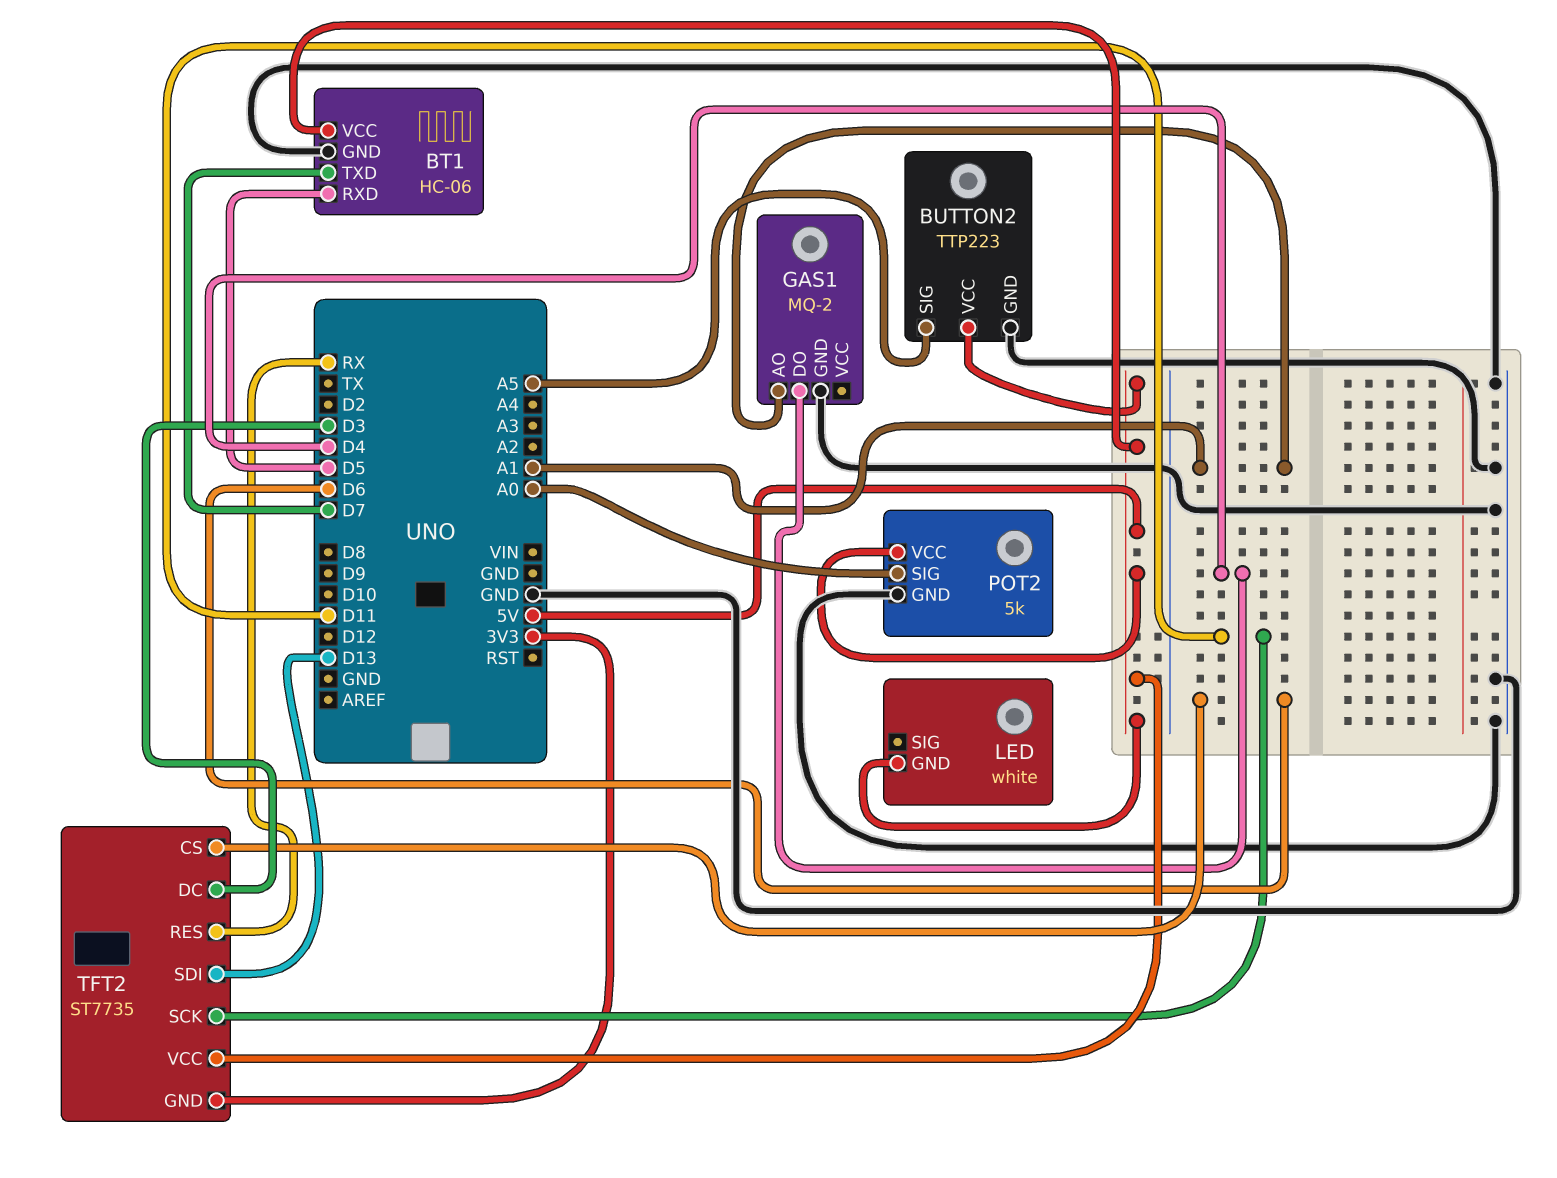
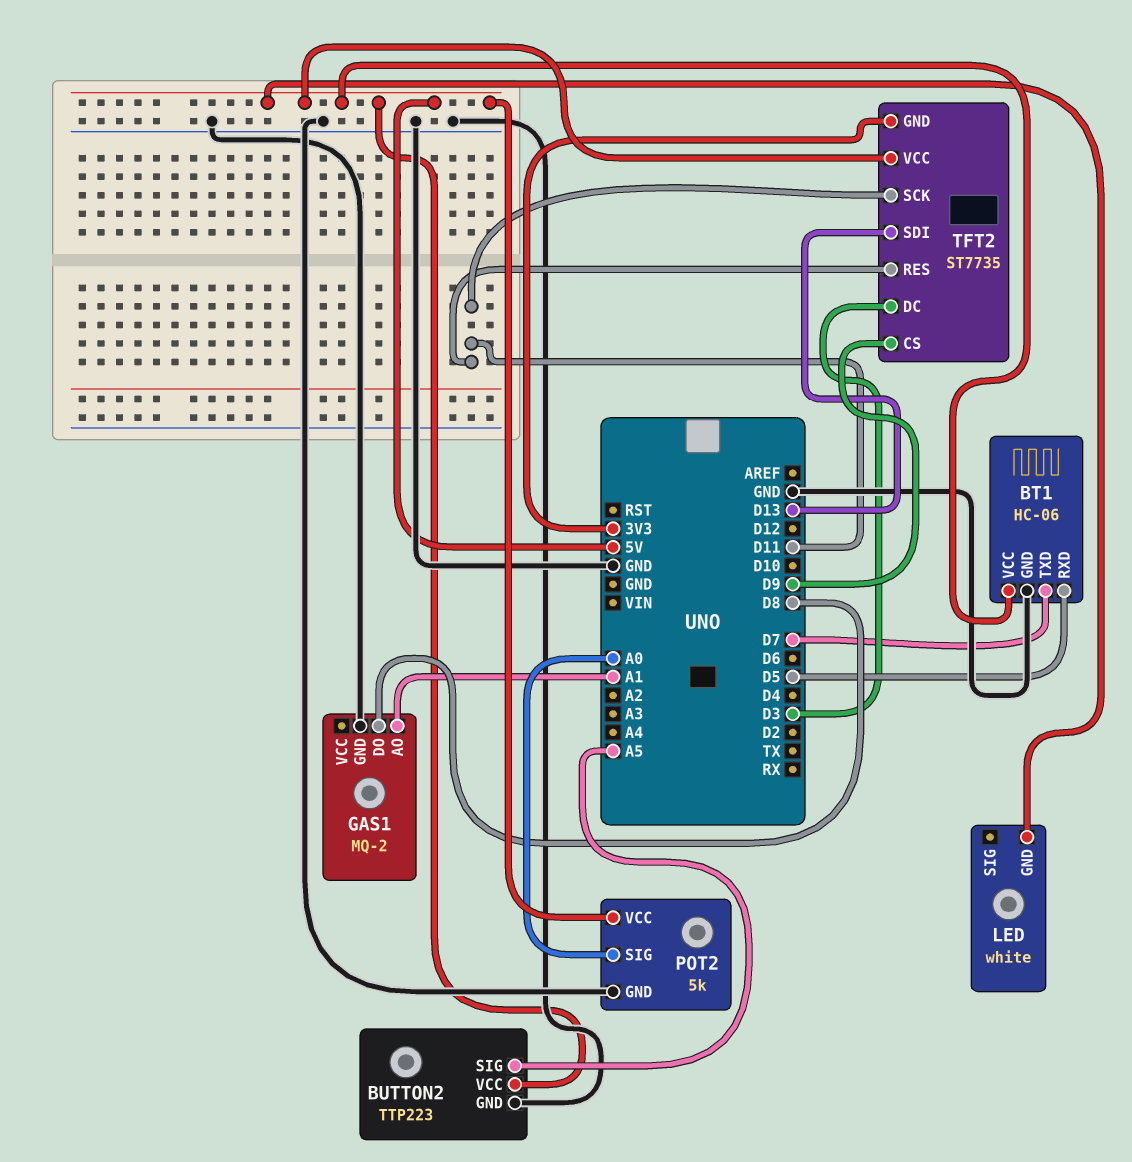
GAS1 pin DO: D4 -> D8
TFT2 pin CS: D6 -> D9
TFT2 pin RES: RX -> D11

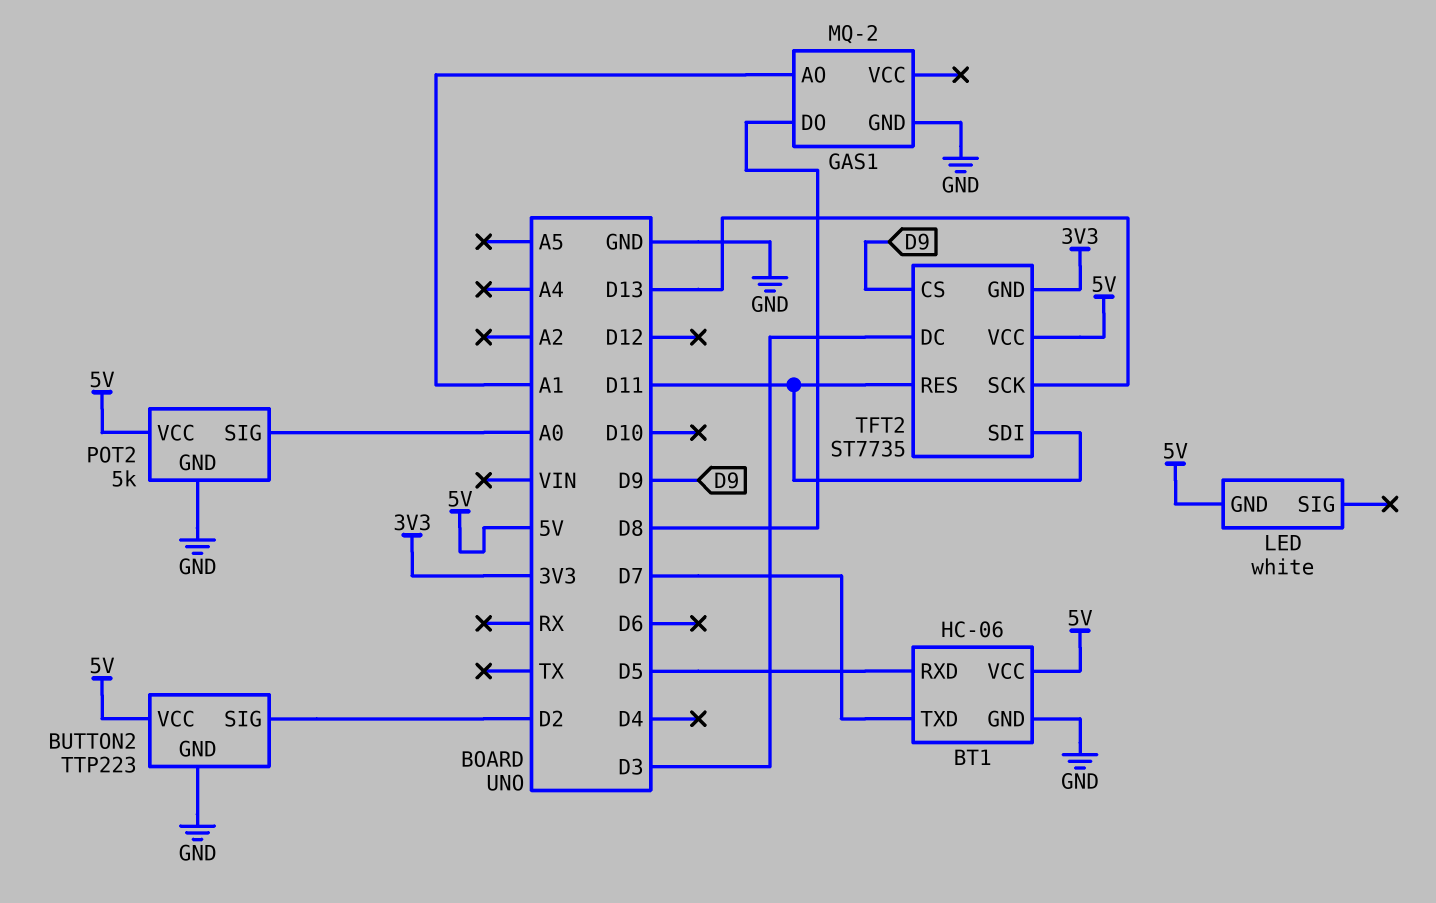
BUTTON2 pin SIG: A5 -> D2
TFT2 pin SCK: D11 -> D13
TFT2 pin SDI: D13 -> D11

